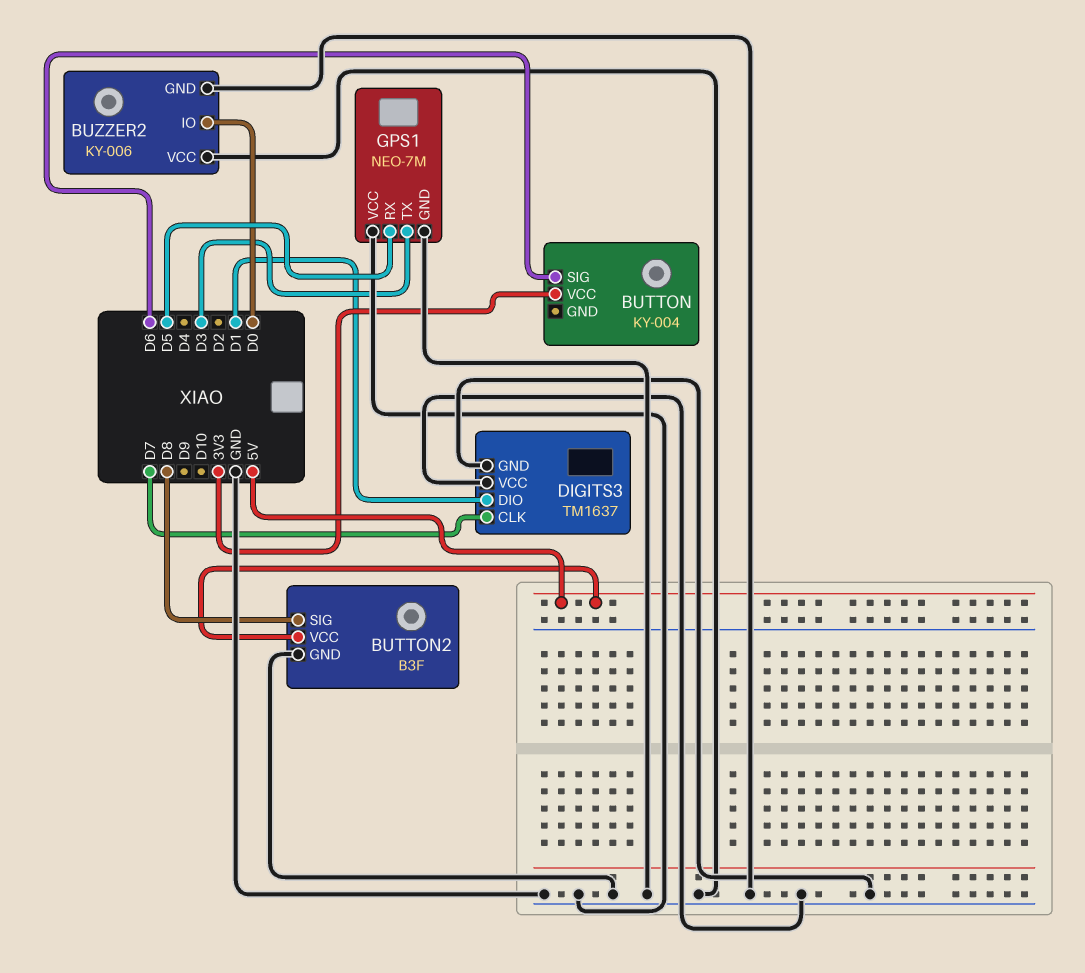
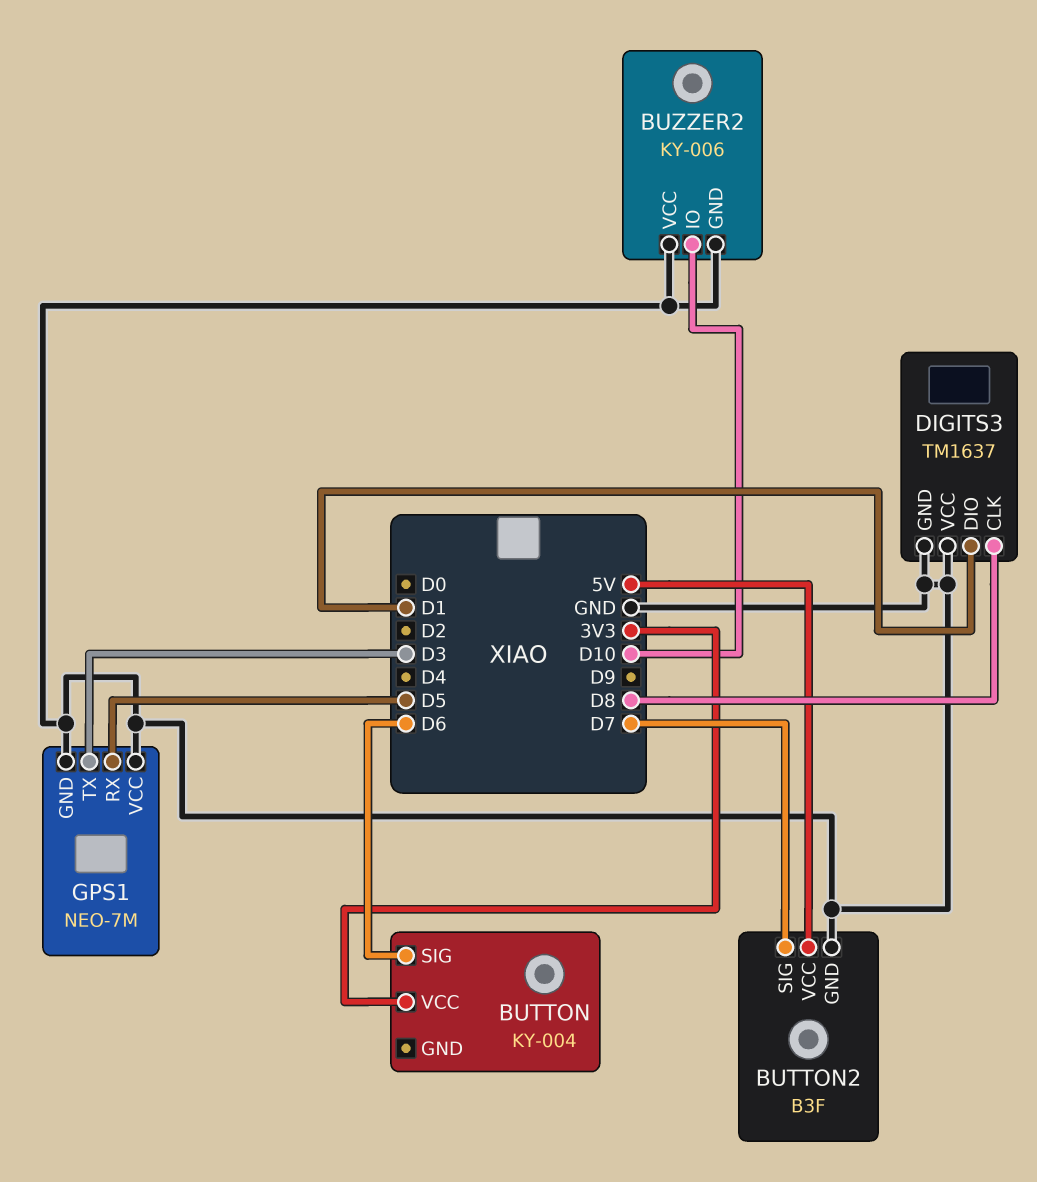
BUTTON2 pin SIG: D8 -> D7
BUZZER2 pin IO: D0 -> D10
DIGITS3 pin CLK: D7 -> D8

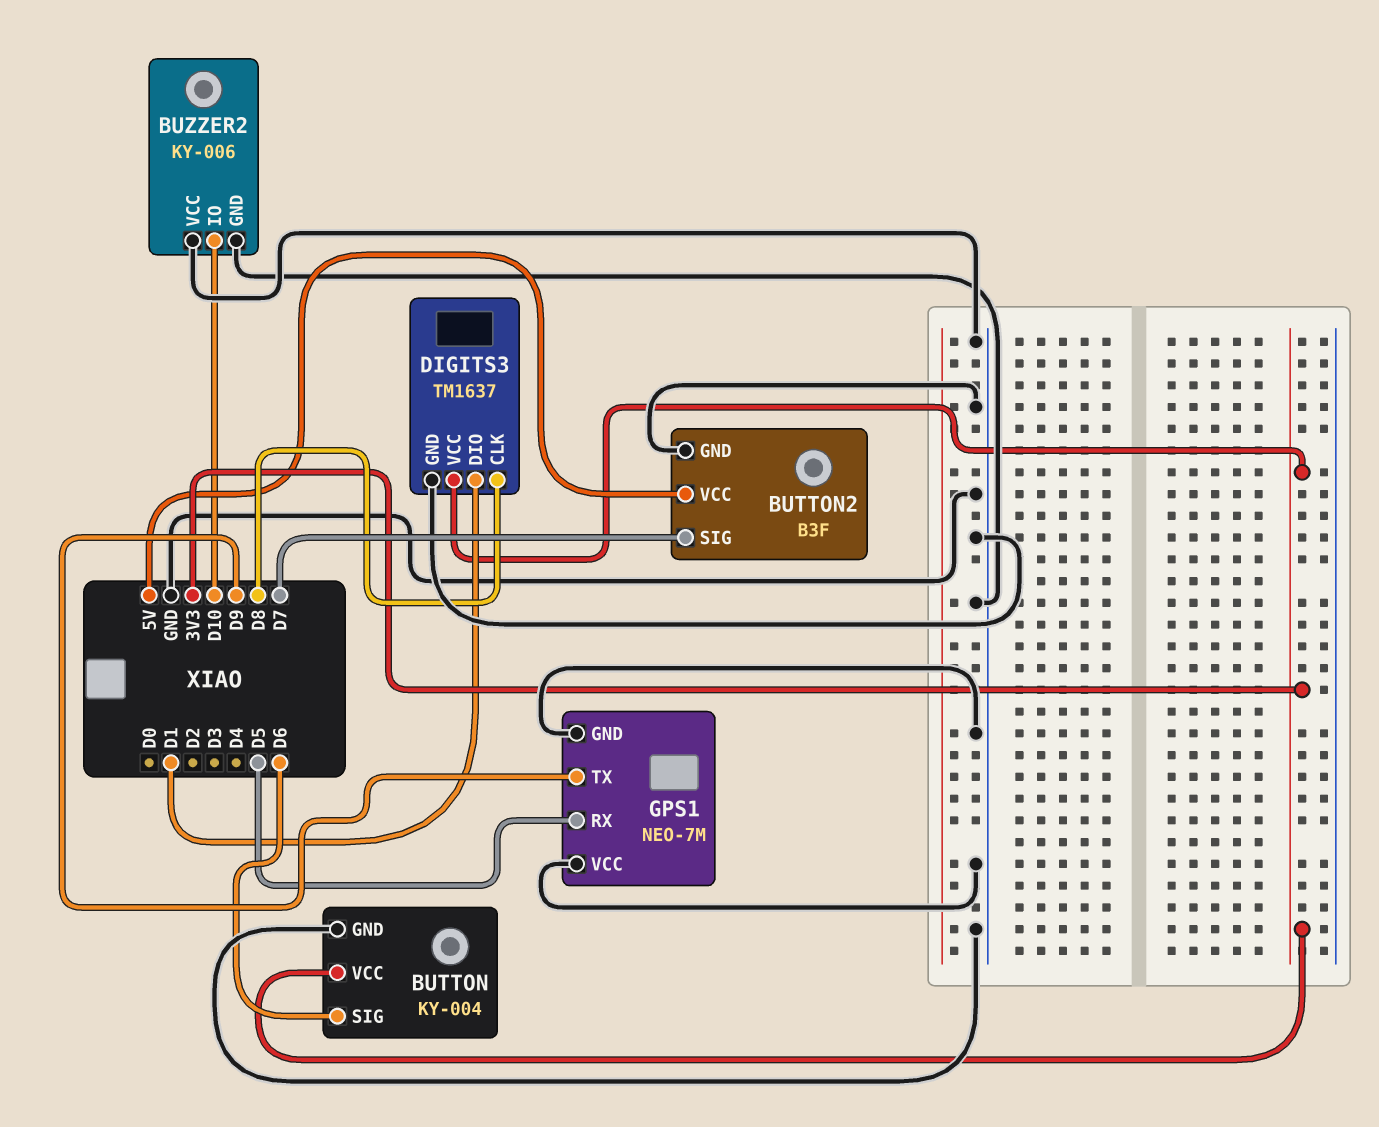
BUTTON pin GND: none -> GND
DIGITS3 pin VCC: GND -> 3V3
GPS1 pin TX: D3 -> D9

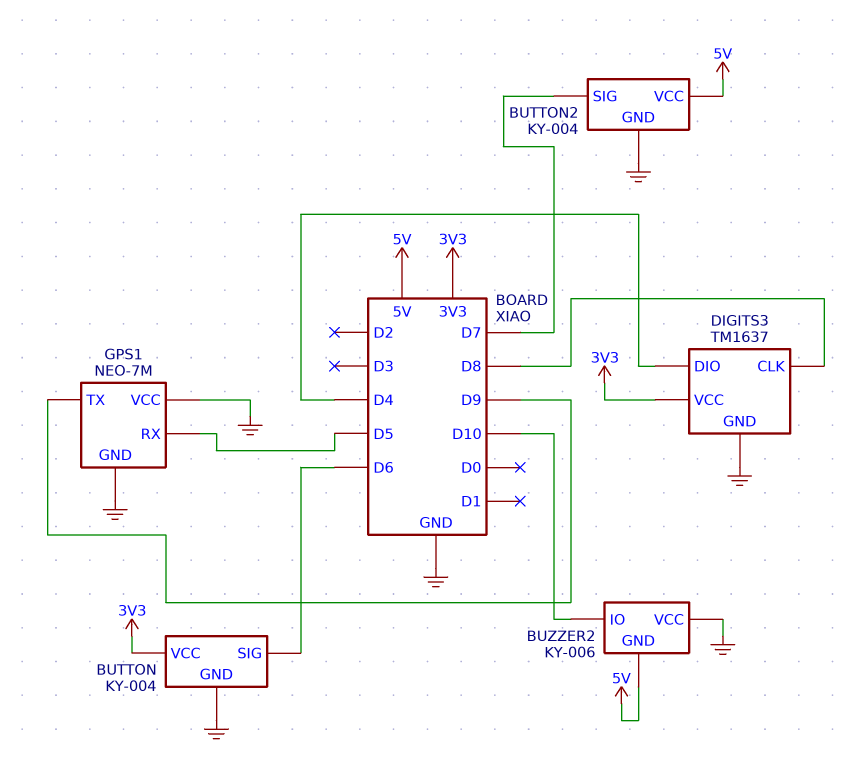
BUTTON2: B3F -> KY-004
BUZZER2 pin GND: GND -> 5V
DIGITS3 pin DIO: D1 -> D4

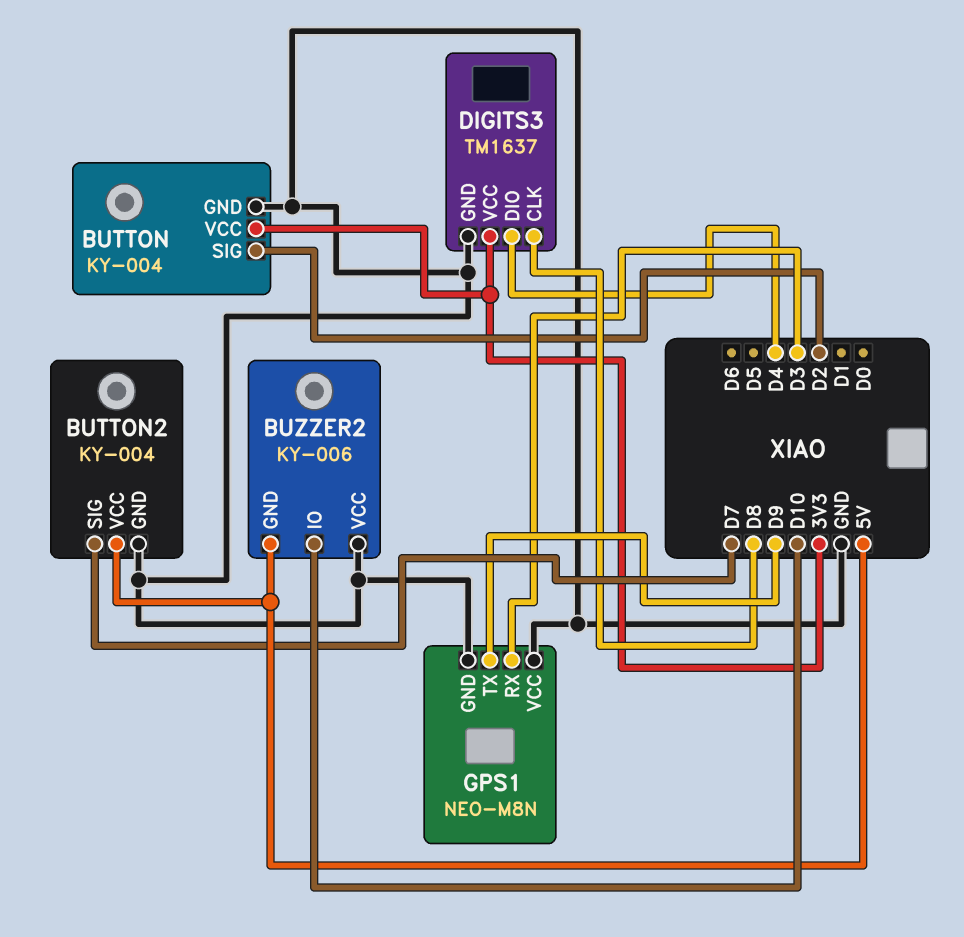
BUTTON pin SIG: D6 -> D2
GPS1: NEO-7M -> NEO-M8N
GPS1 pin RX: D5 -> D3

